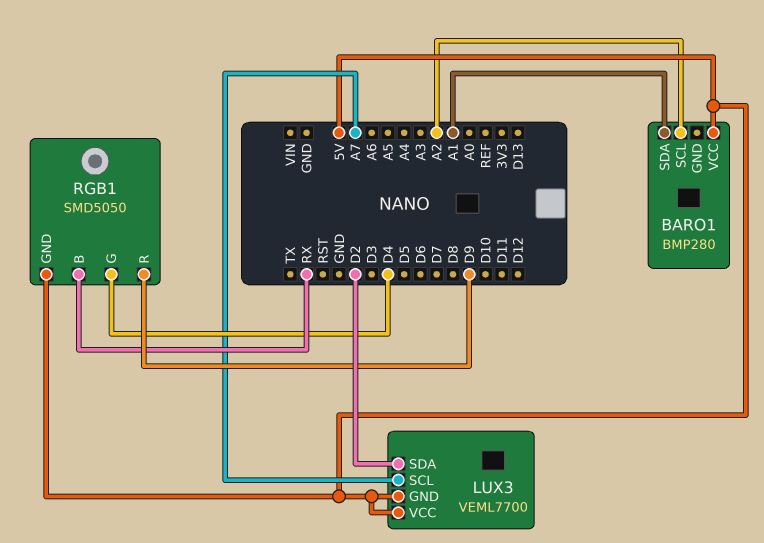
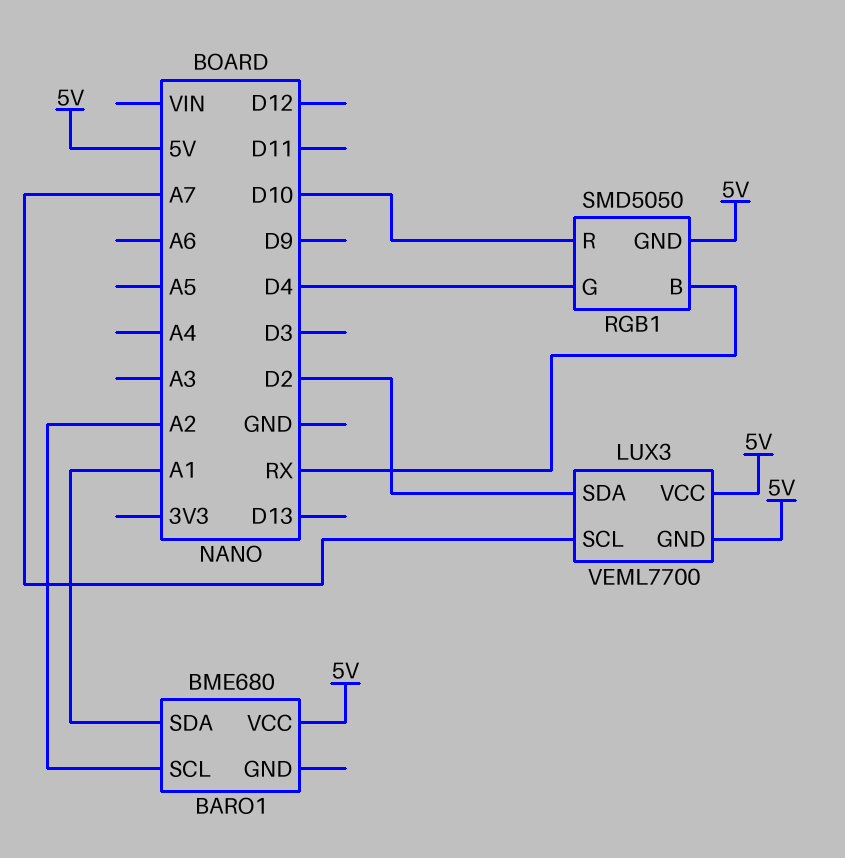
BARO1: BMP280 -> BME680
RGB1 pin R: D9 -> D10

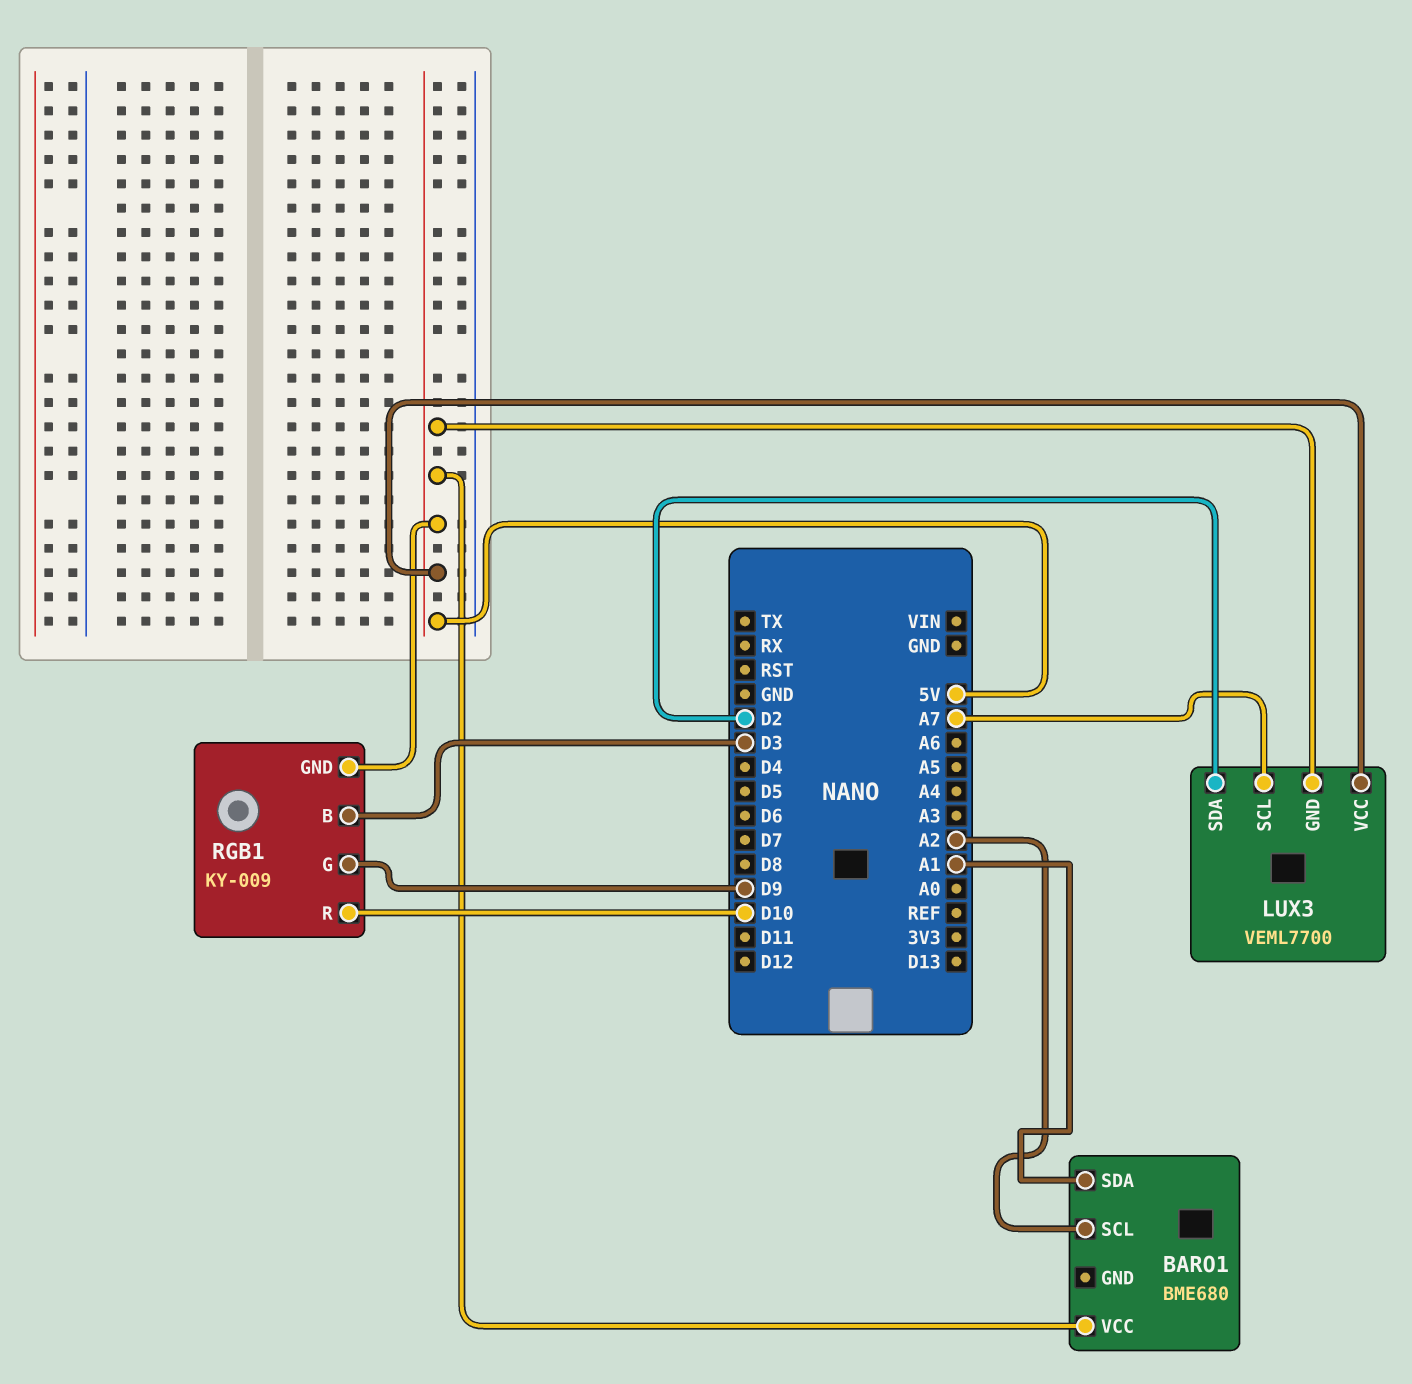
RGB1: SMD5050 -> KY-009
RGB1 pin B: RX -> D3
RGB1 pin G: D4 -> D9

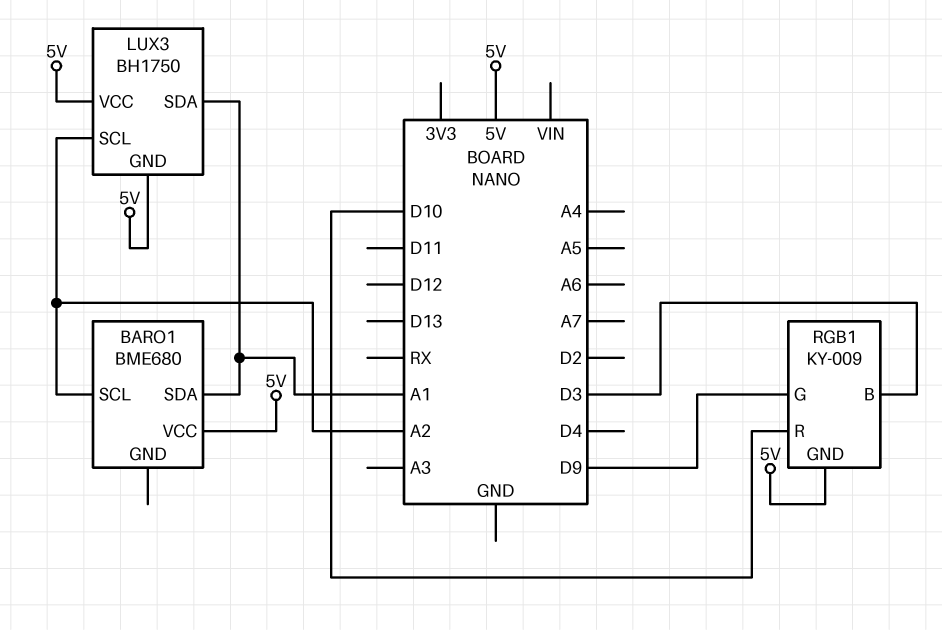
LUX3: VEML7700 -> BH1750
LUX3 pin SCL: A7 -> A2
LUX3 pin SDA: D2 -> A1

